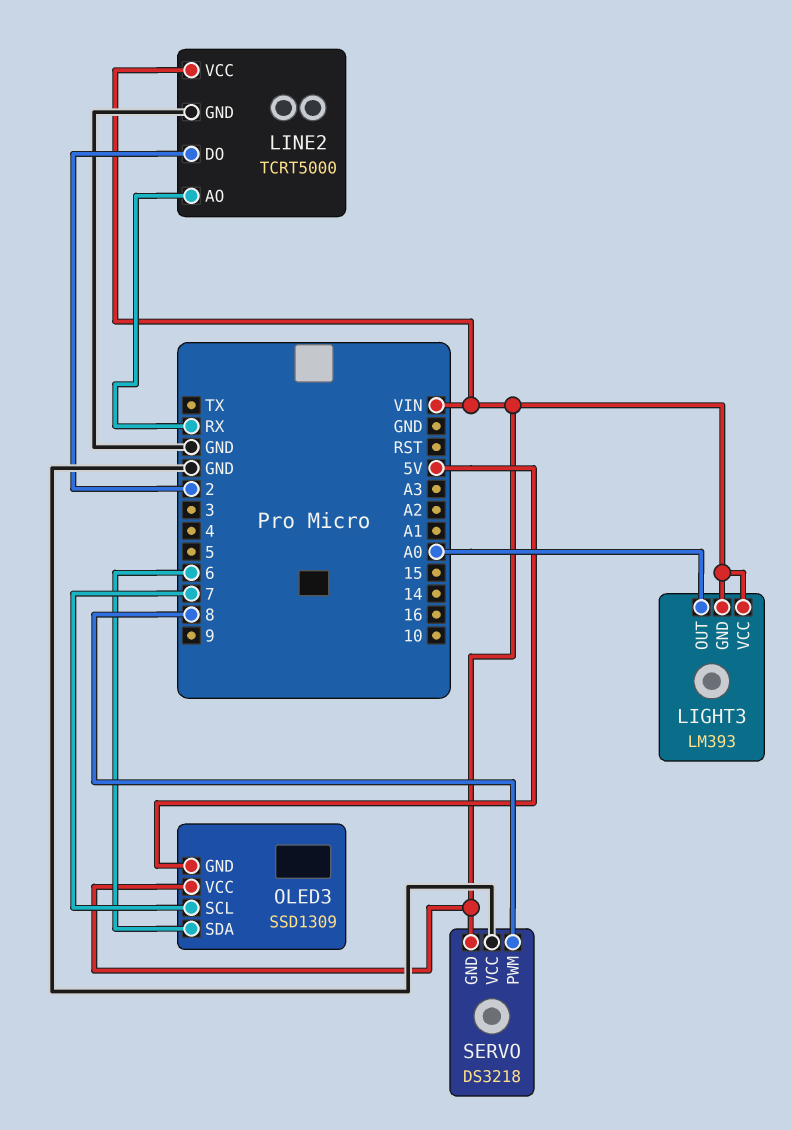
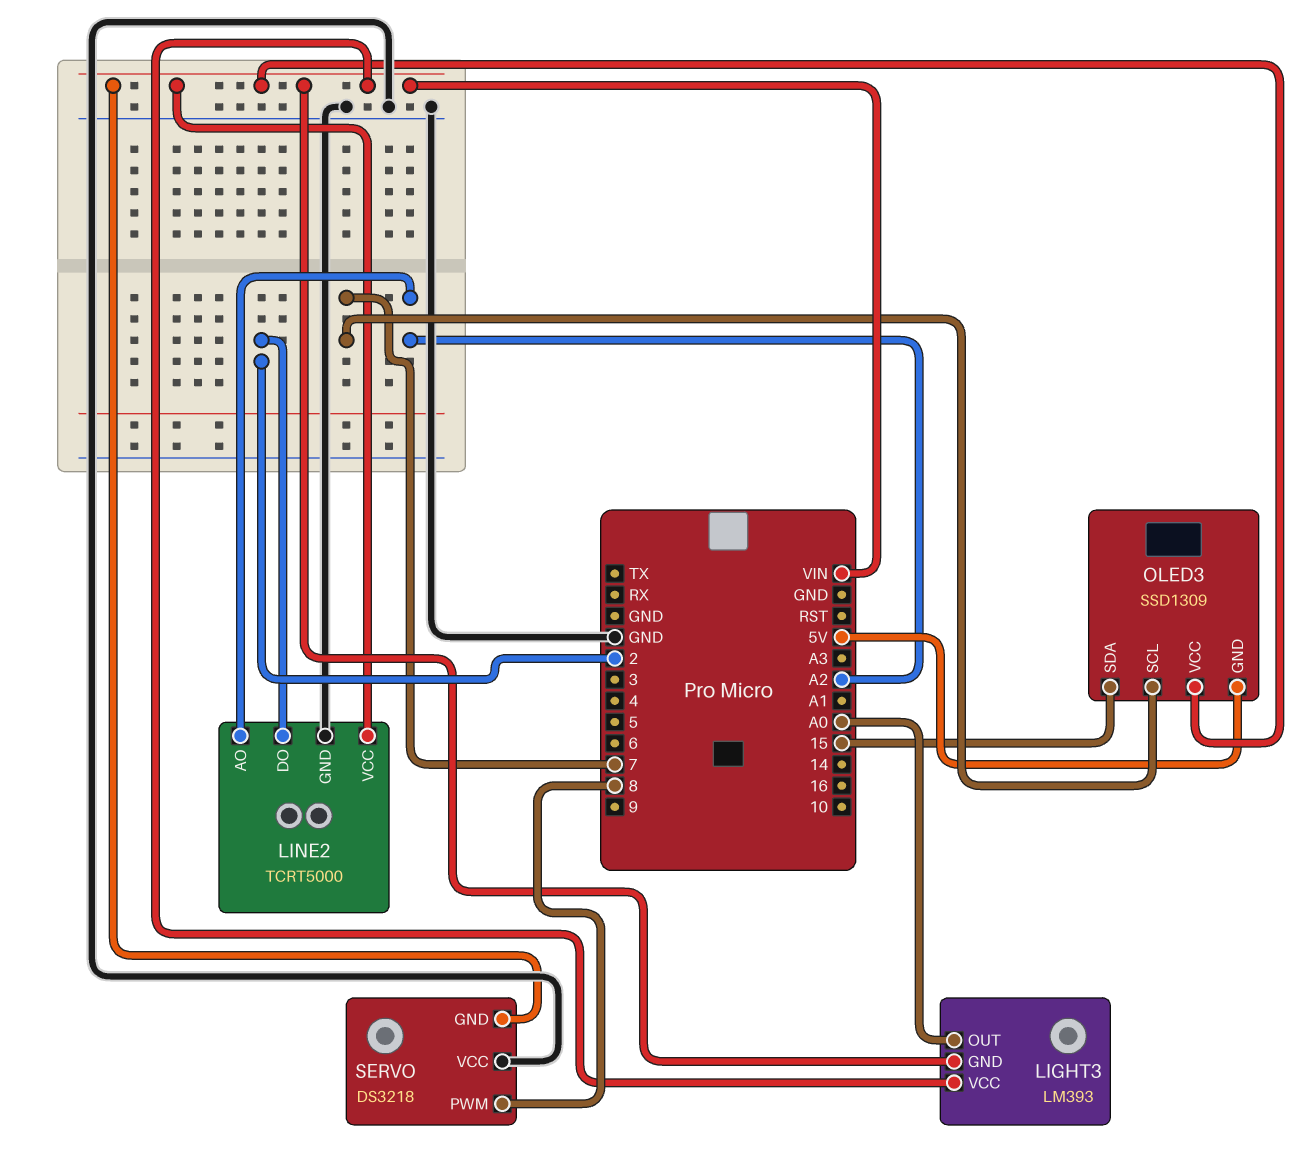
LINE2 pin AO: RX -> A2
OLED3 pin SDA: 6 -> 15

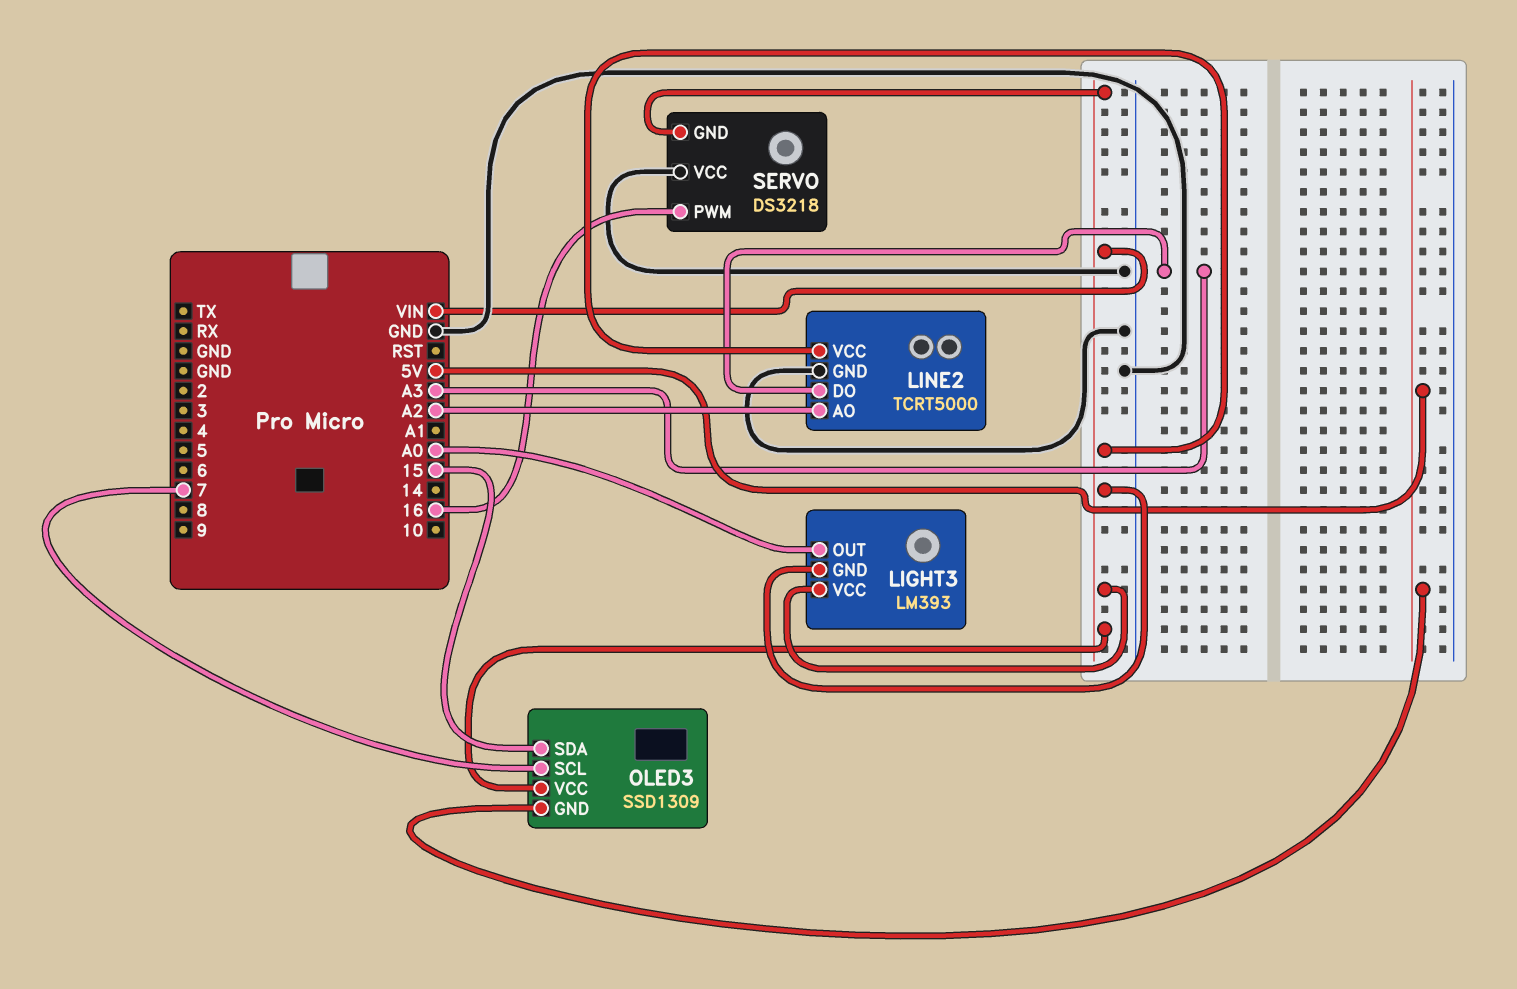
LINE2 pin DO: 2 -> A3
SERVO pin PWM: 8 -> 16

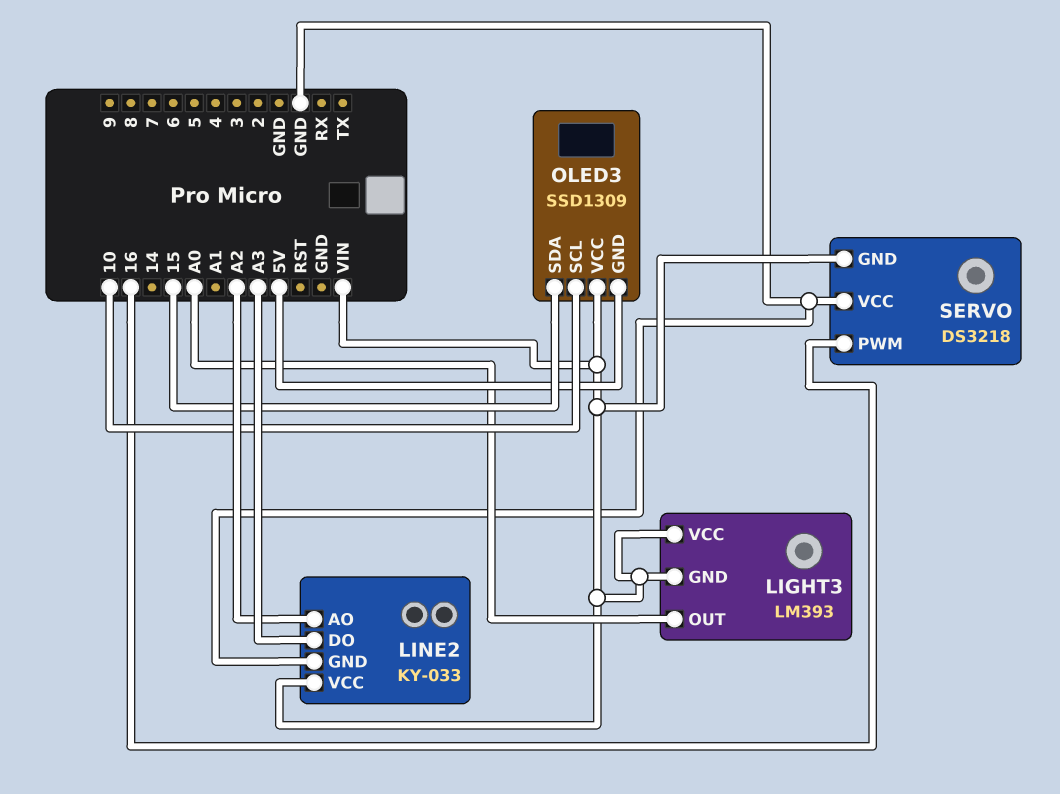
LINE2: TCRT5000 -> KY-033
OLED3 pin SCL: 7 -> 10

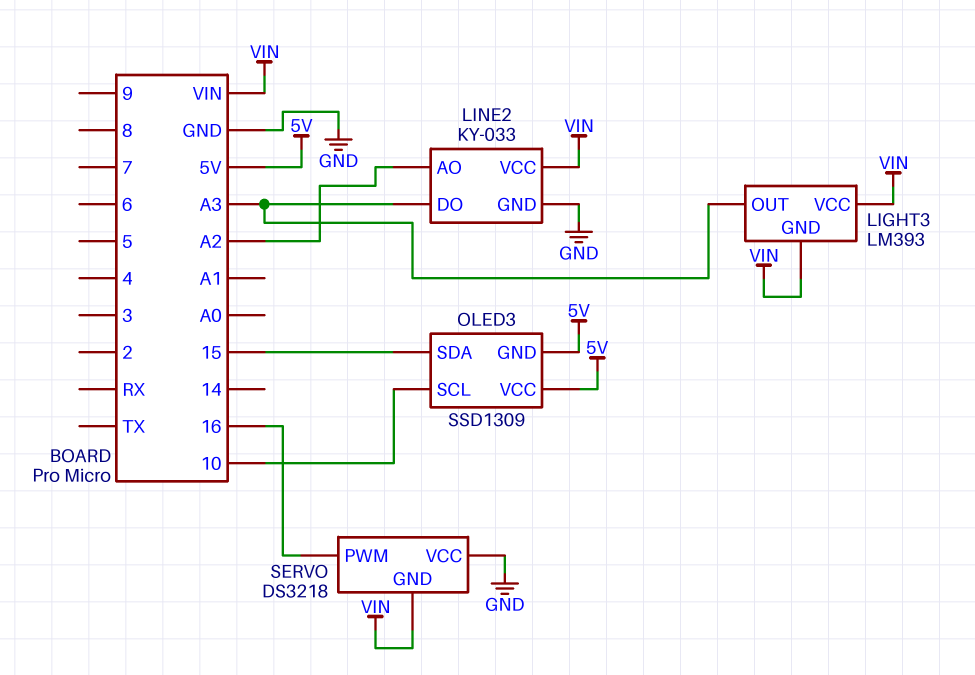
LIGHT3 pin OUT: A0 -> A3
OLED3 pin VCC: VIN -> 5V

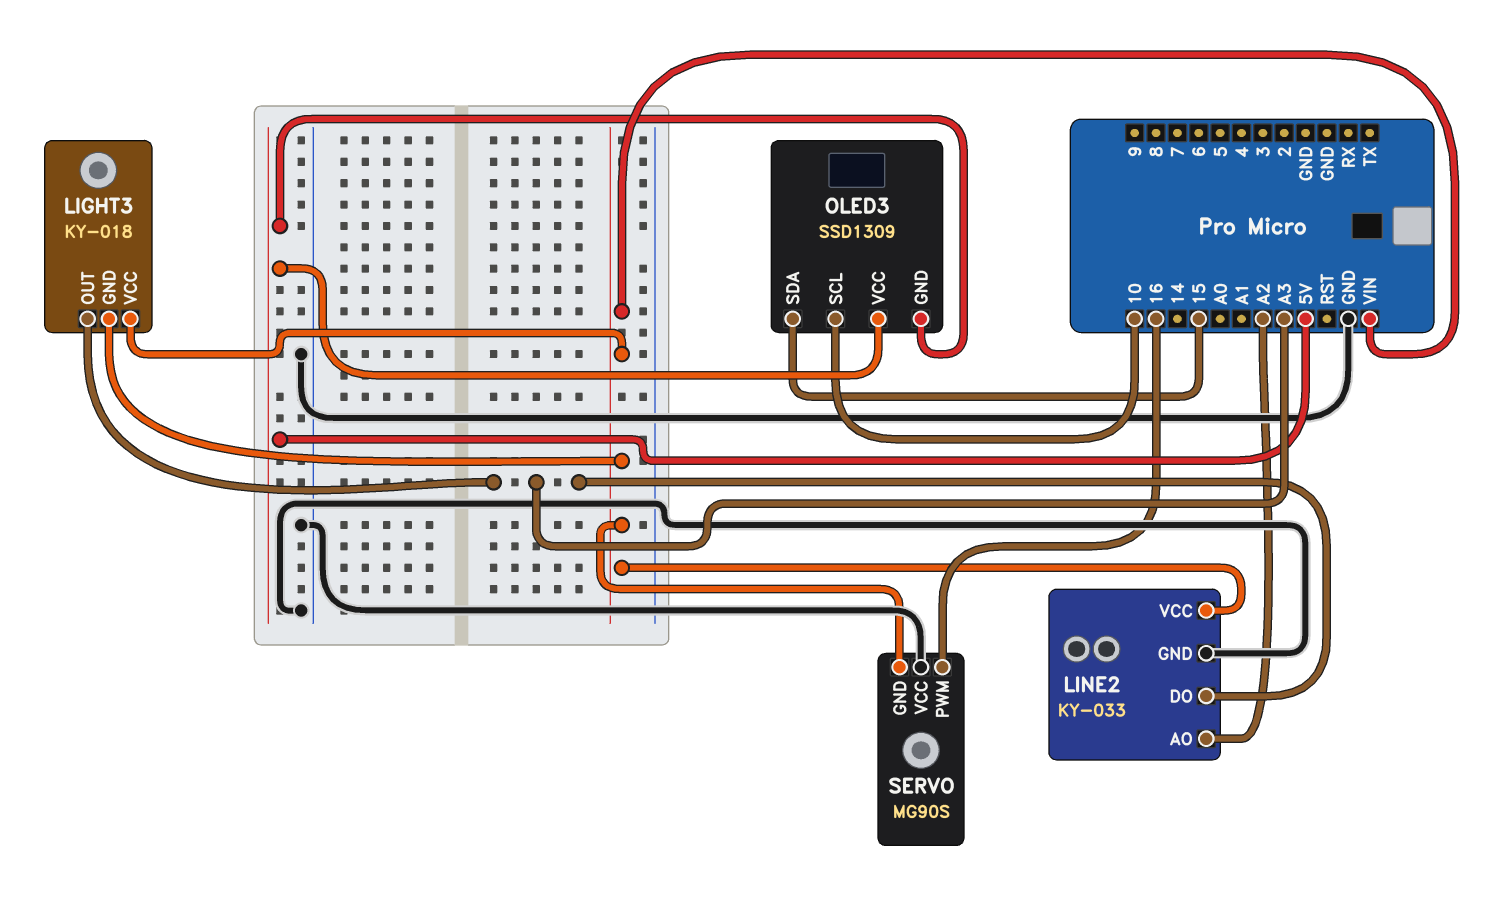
LIGHT3: LM393 -> KY-018
SERVO: DS3218 -> MG90S

